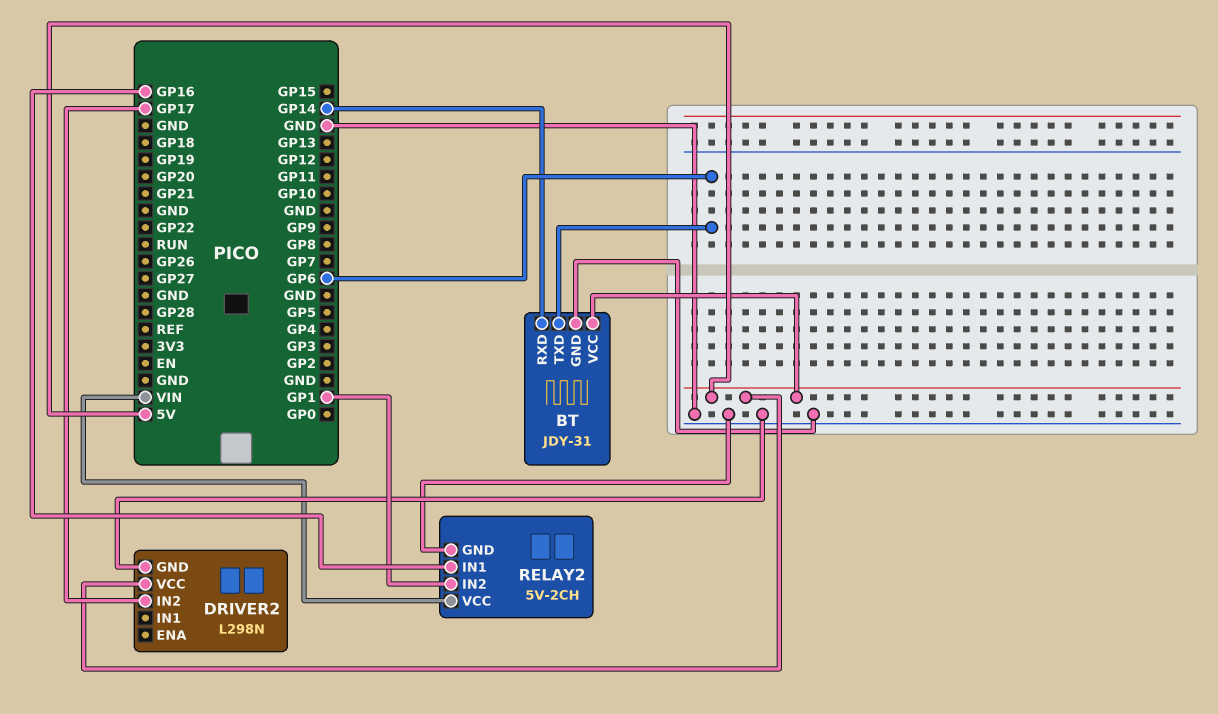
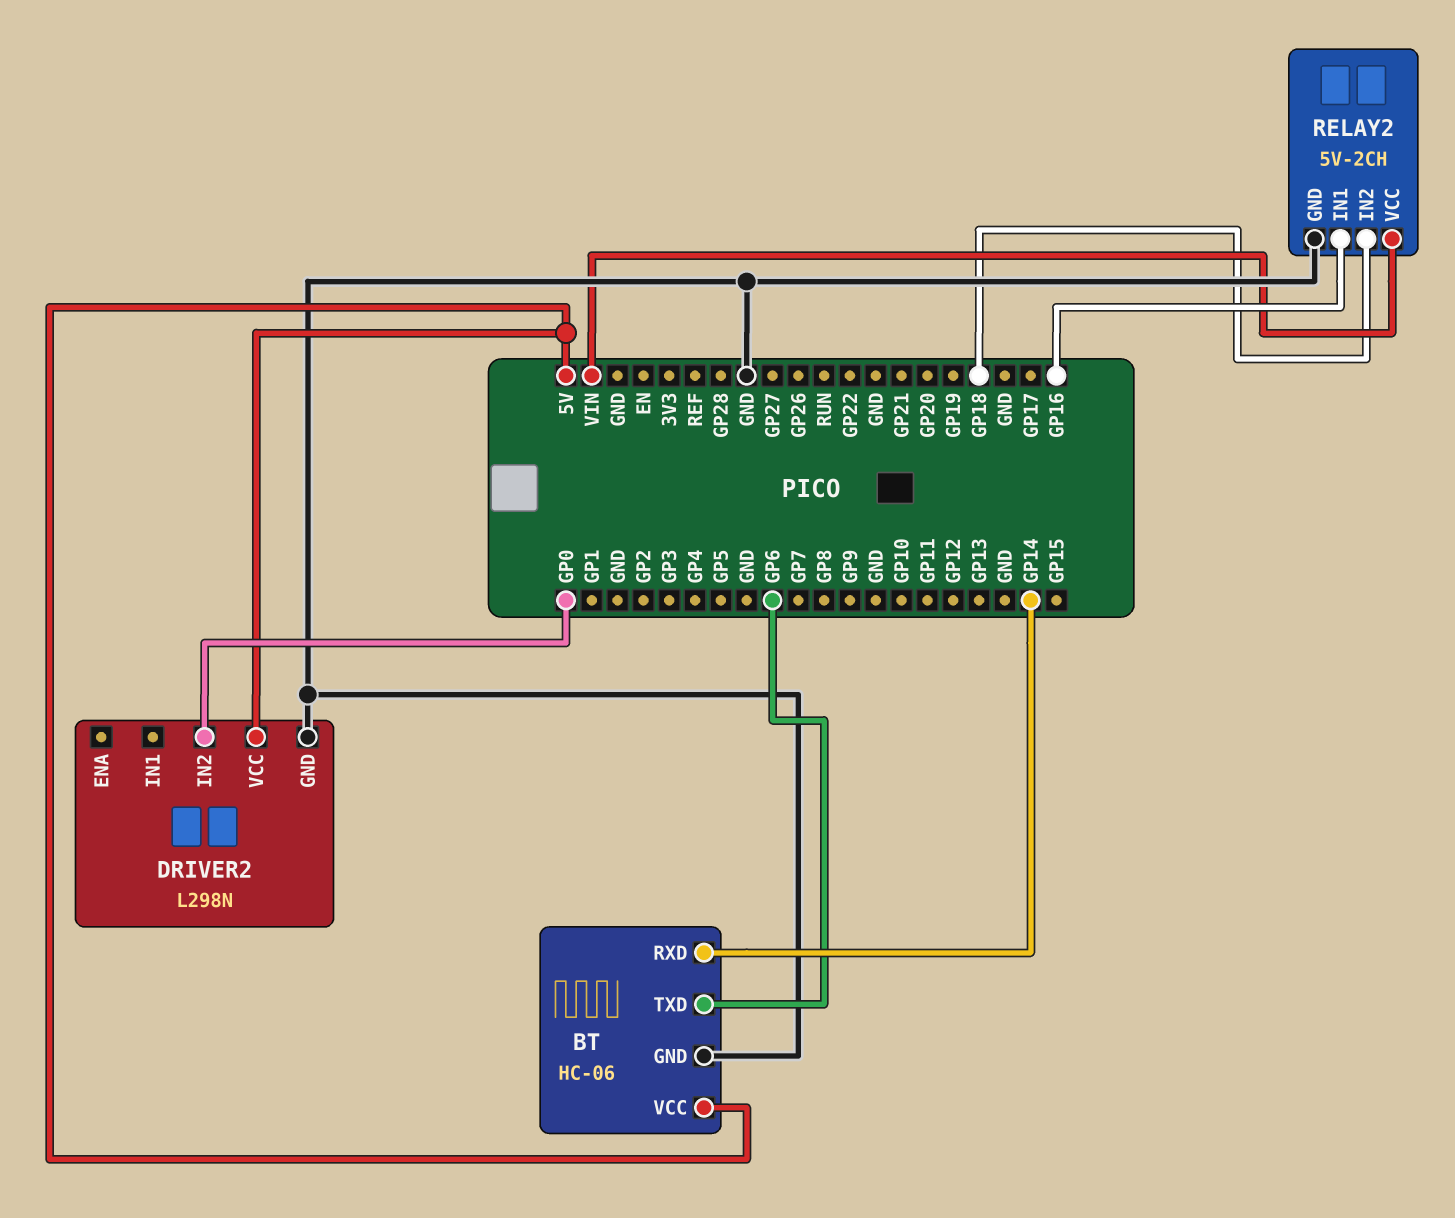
BT: JDY-31 -> HC-06
DRIVER2 pin IN2: GP17 -> GP0
RELAY2 pin IN2: GP1 -> GP18

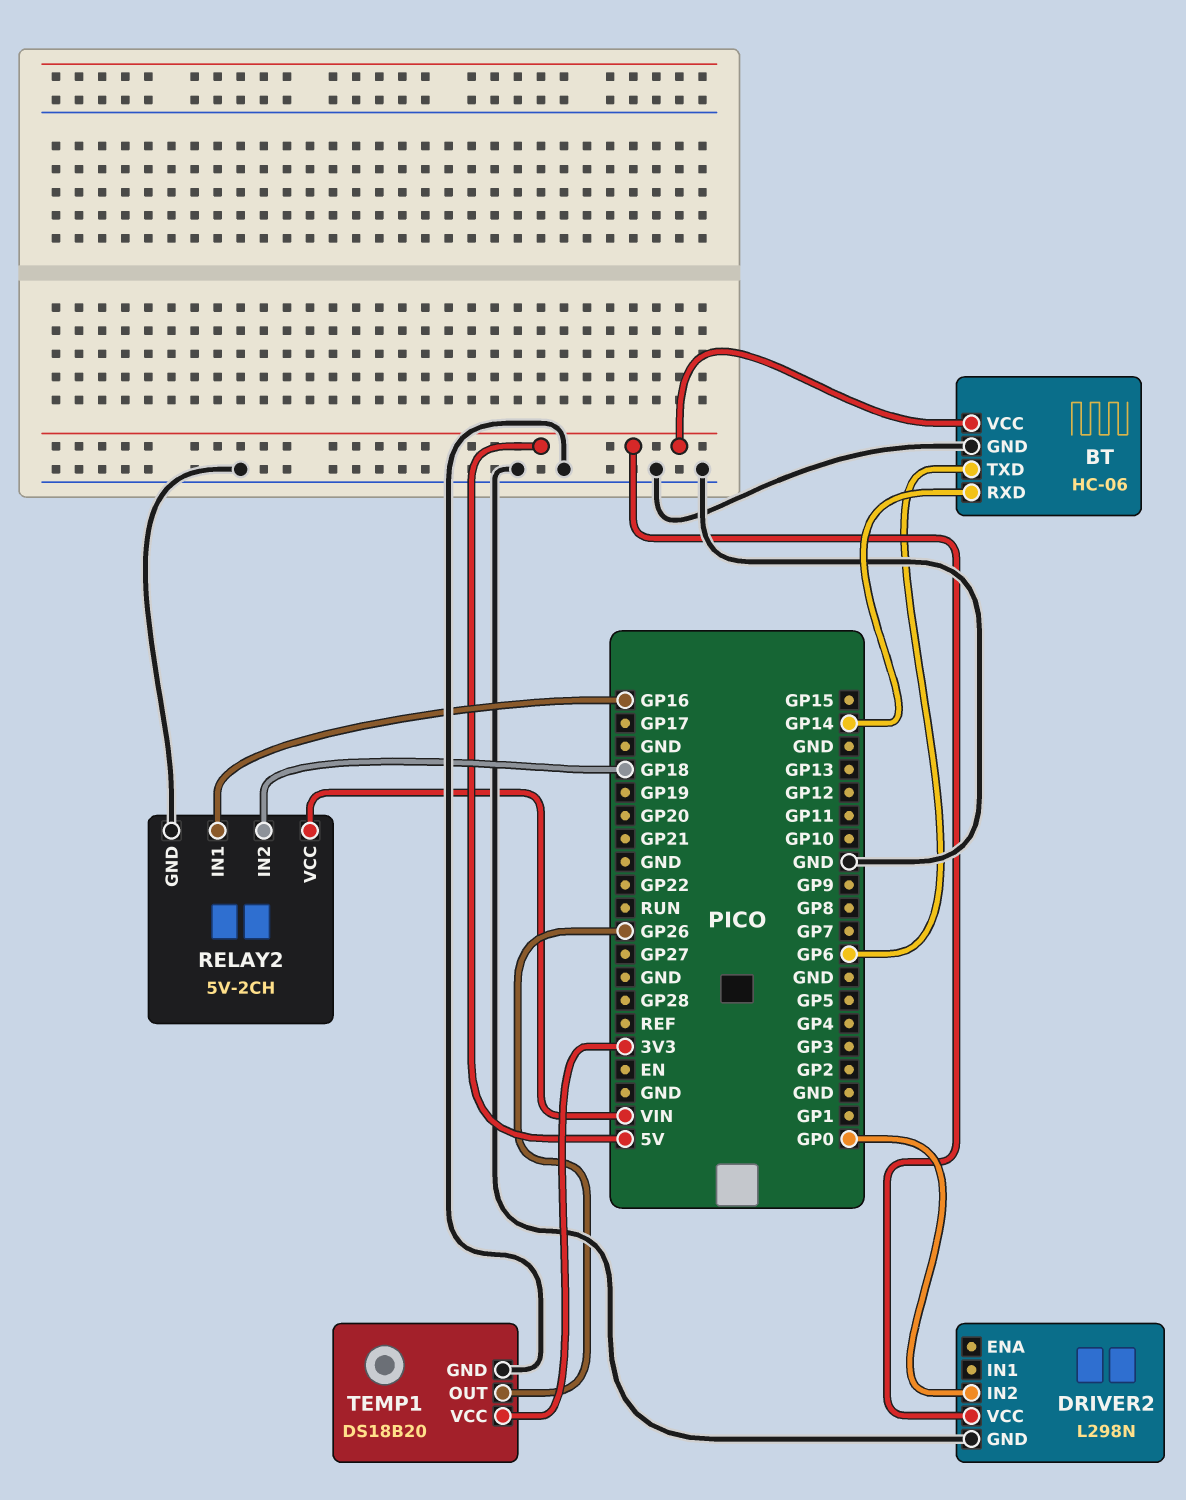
TEMP1: none -> DS18B20
TEMP1 pin GND: none -> GND
TEMP1 pin OUT: none -> GP26
TEMP1 pin VCC: none -> 3V3

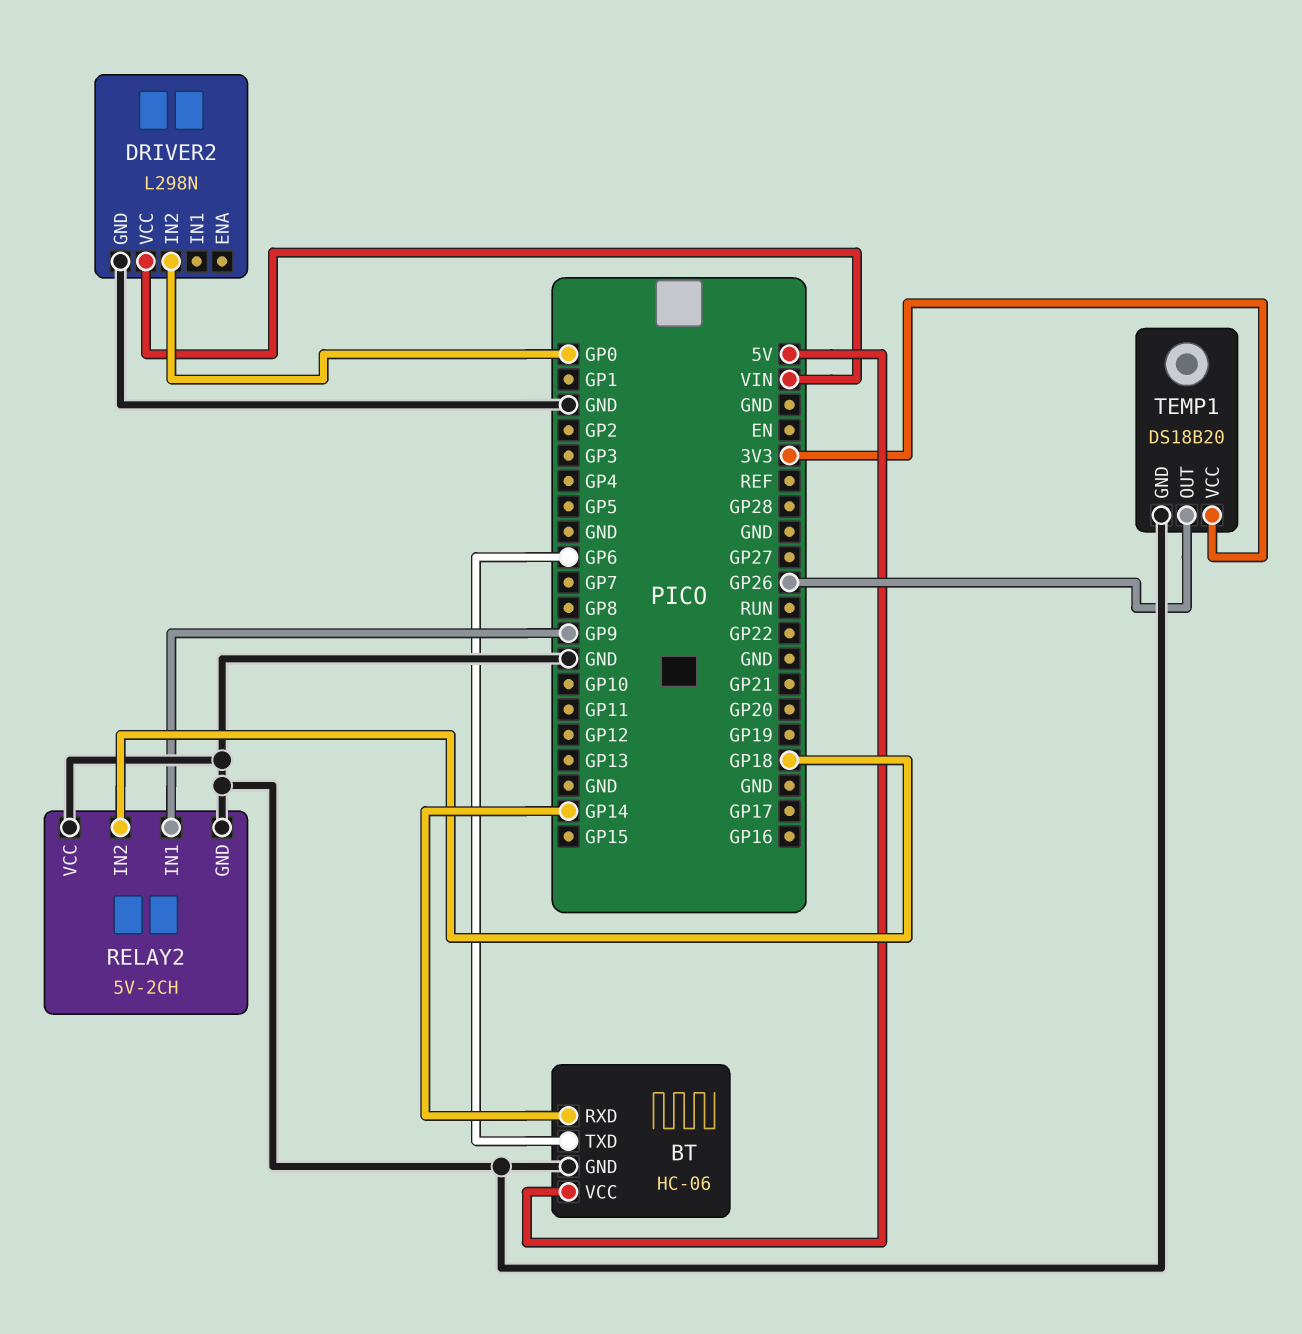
DRIVER2 pin VCC: 5V -> VIN
RELAY2 pin IN1: GP16 -> GP9
RELAY2 pin VCC: VIN -> GND

